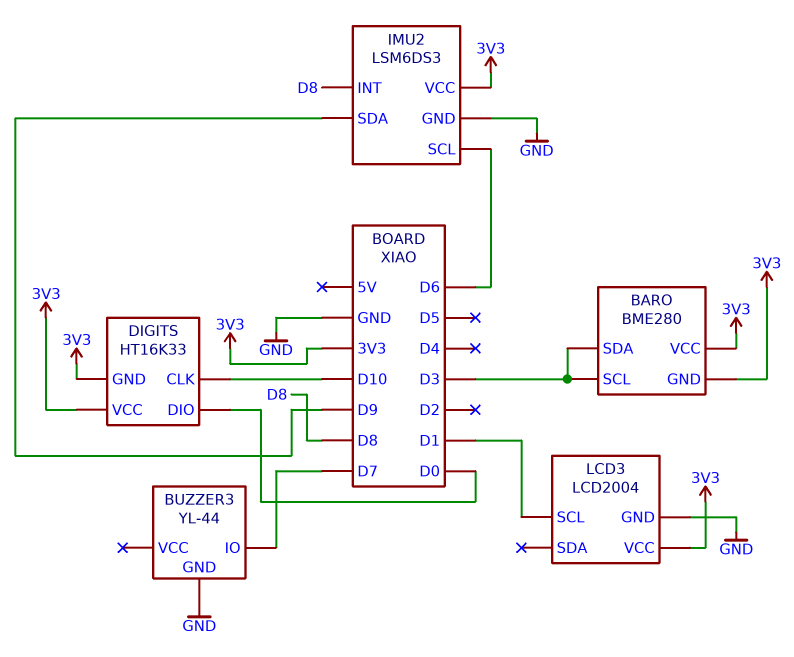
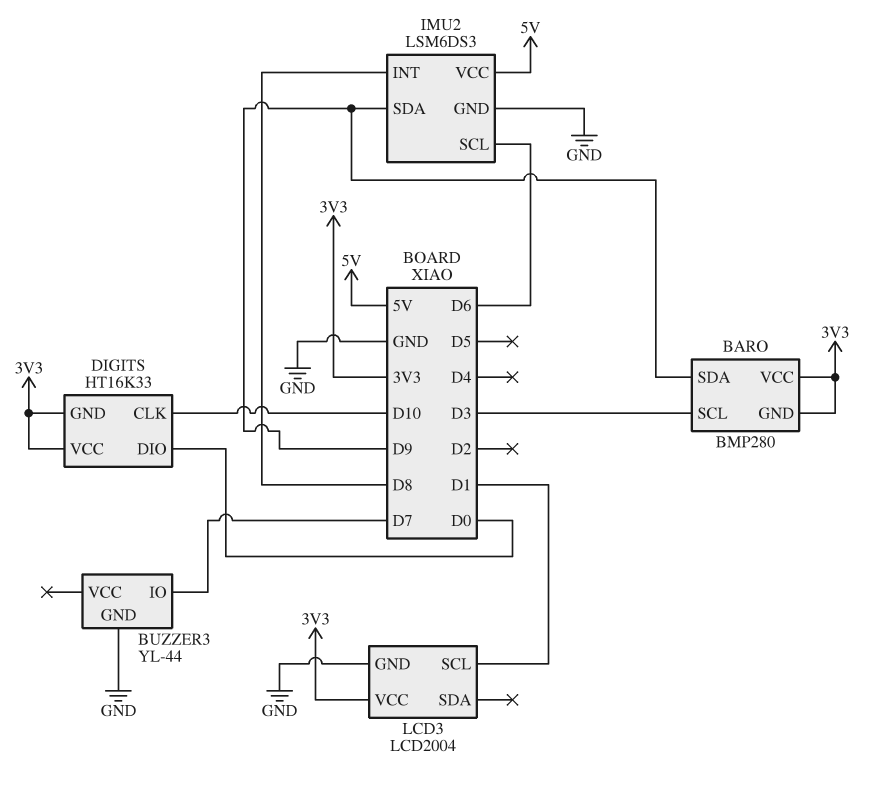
BARO: BME280 -> BMP280
BARO pin SDA: D3 -> D9
IMU2 pin VCC: 3V3 -> 5V

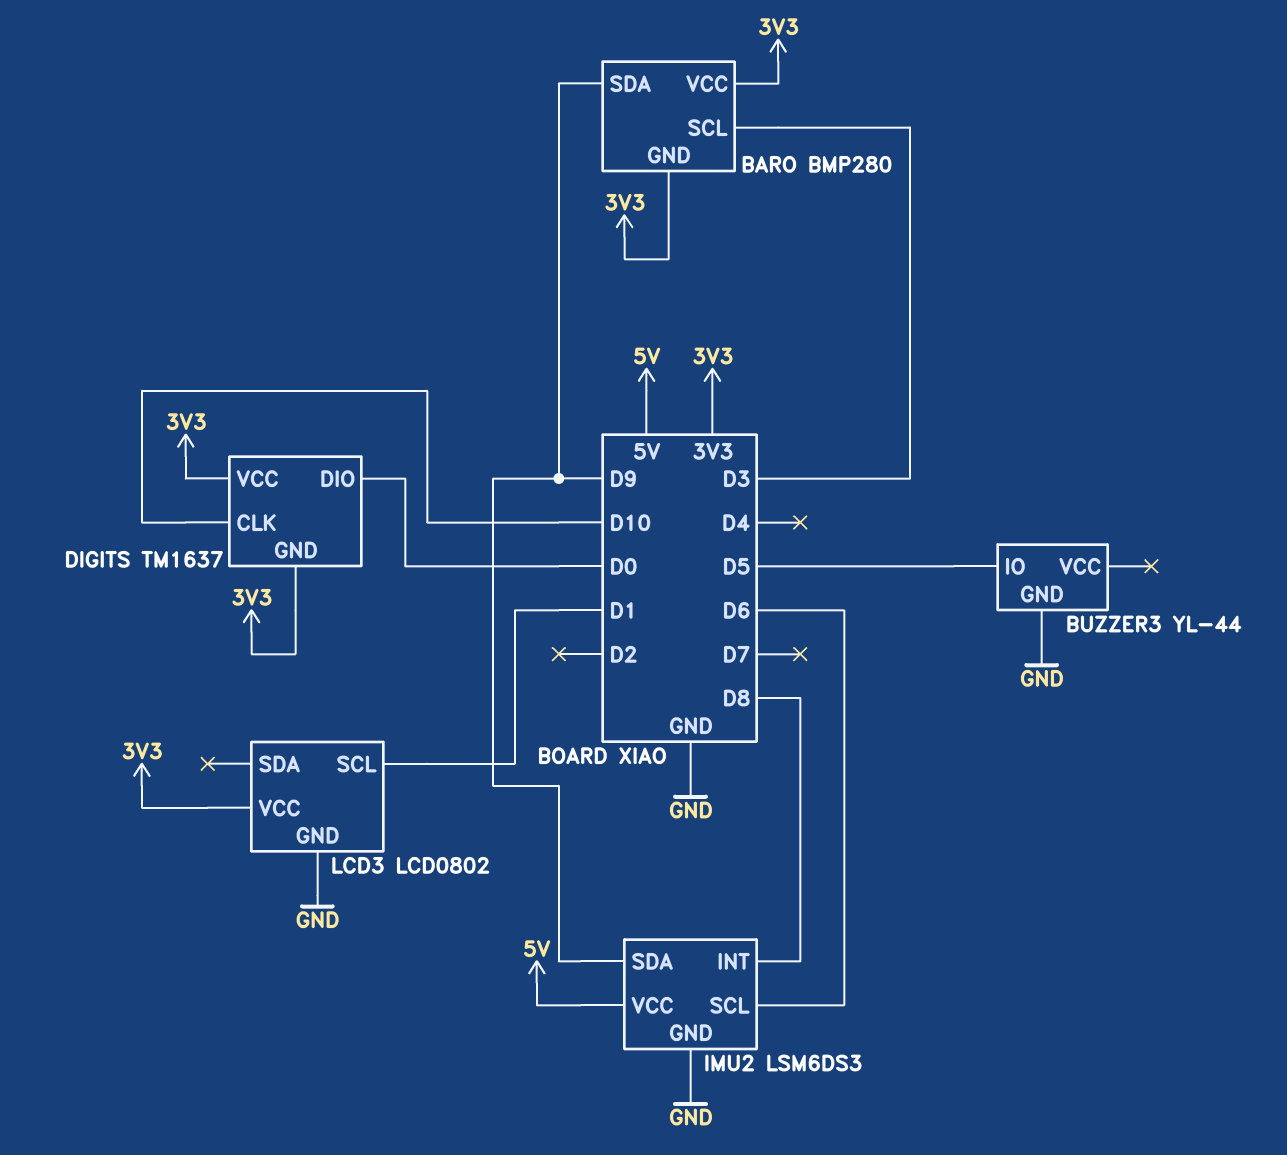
BUZZER3 pin IO: D7 -> D5
DIGITS: HT16K33 -> TM1637
LCD3: LCD2004 -> LCD0802

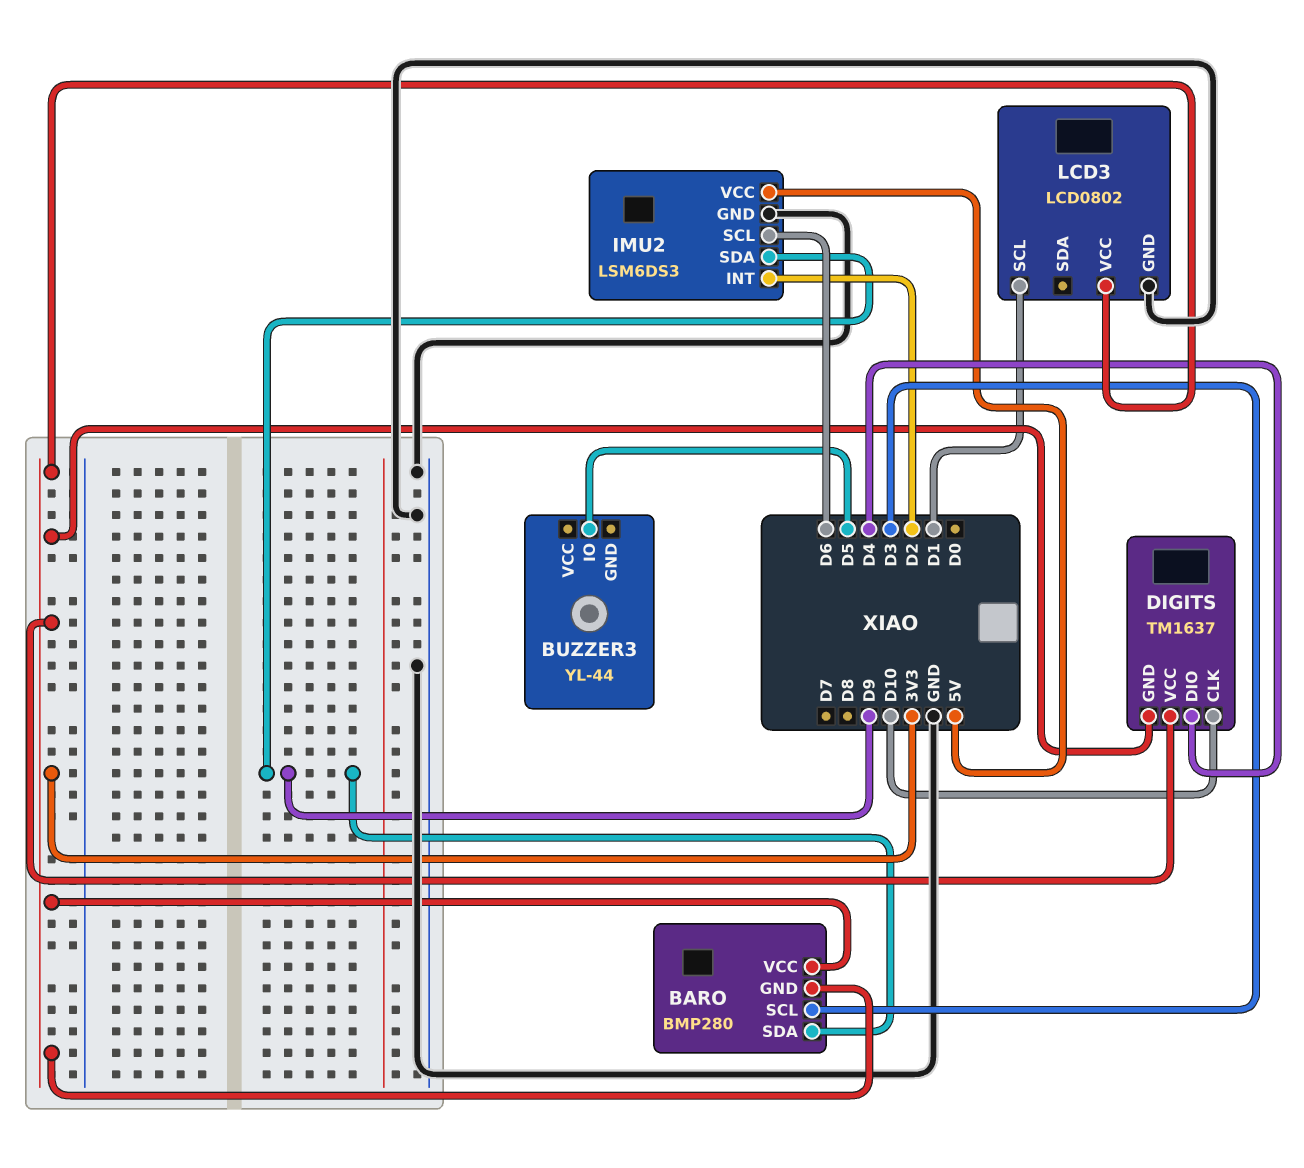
BUZZER3 pin GND: GND -> none
DIGITS pin DIO: D0 -> D4
IMU2 pin INT: D8 -> D2

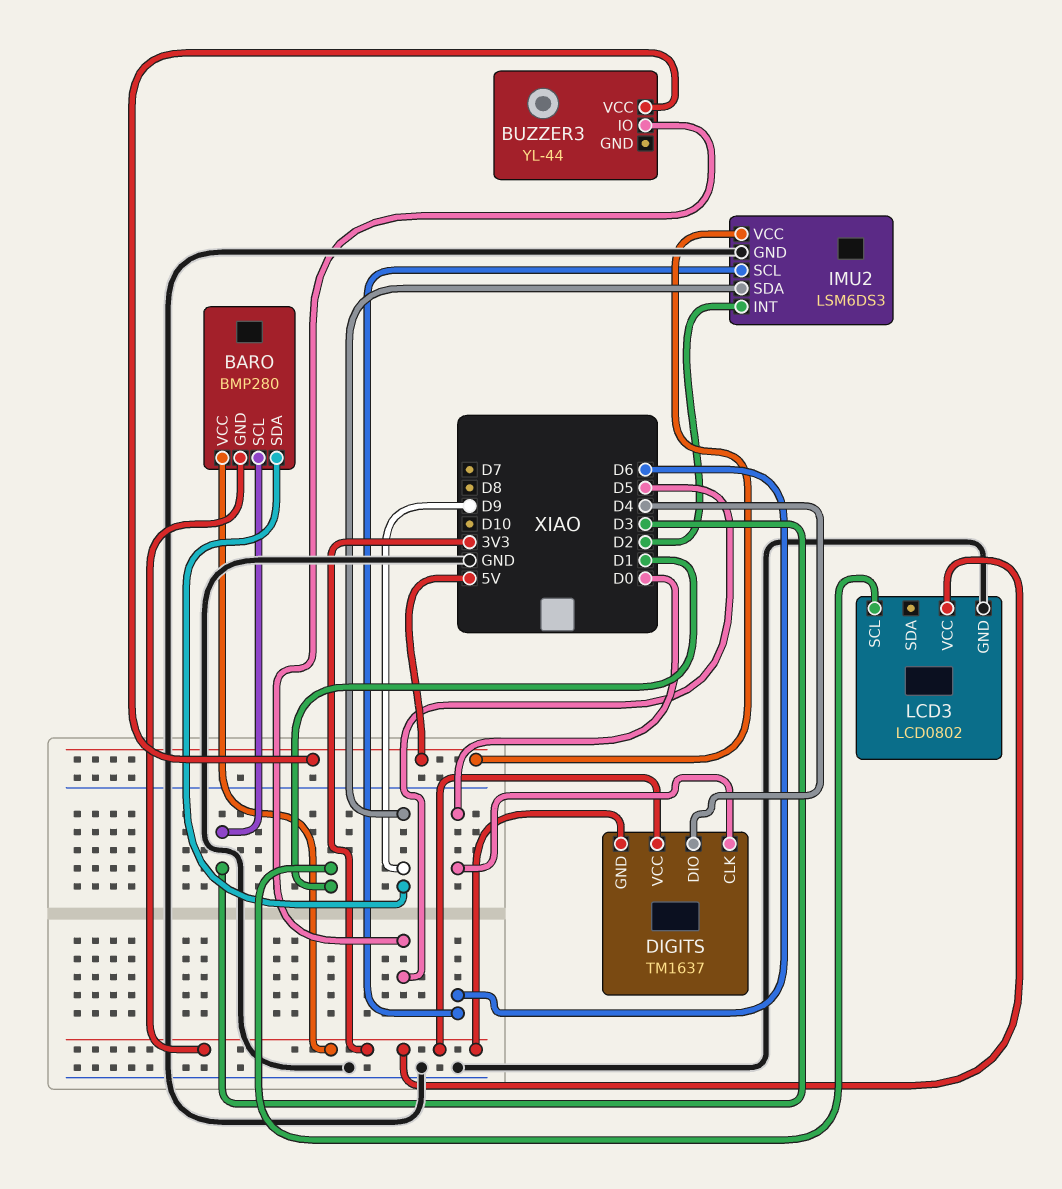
BUZZER3 pin VCC: none -> 5V
DIGITS pin CLK: D10 -> D0

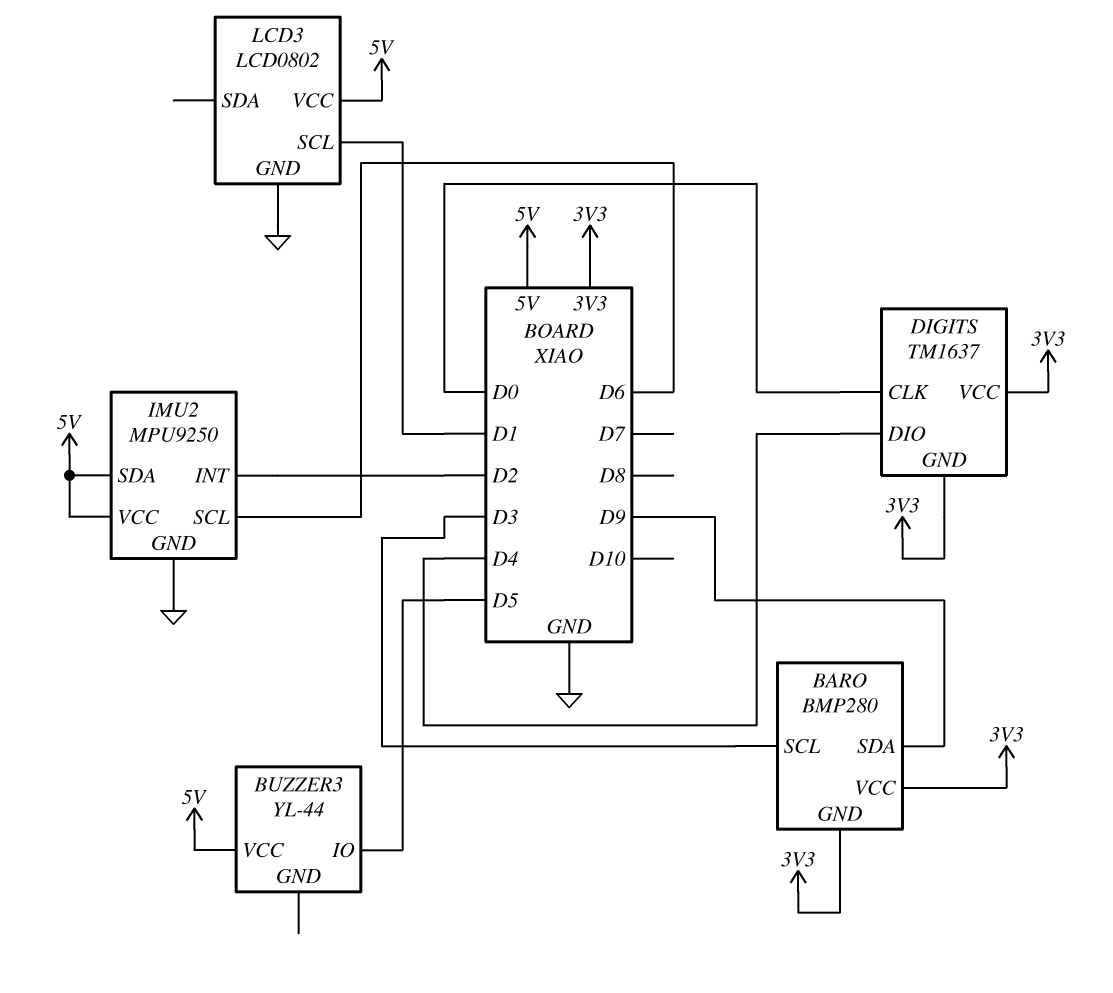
IMU2: LSM6DS3 -> MPU9250
IMU2 pin SDA: D9 -> 5V
LCD3 pin VCC: 3V3 -> 5V

